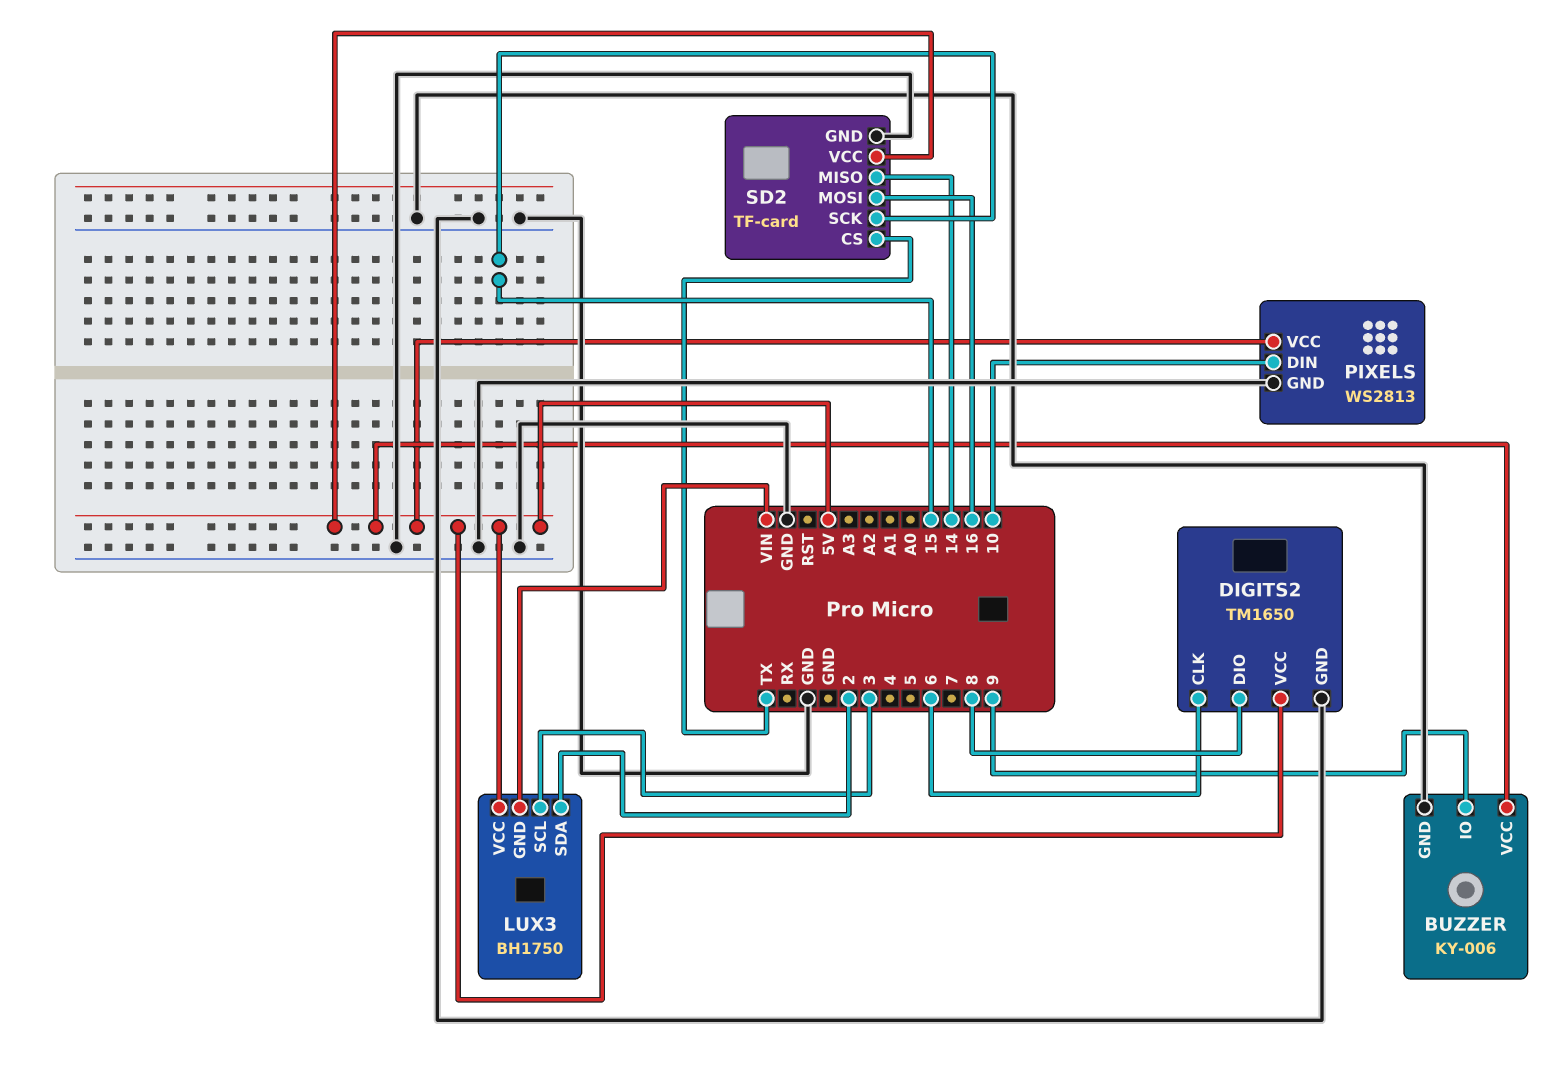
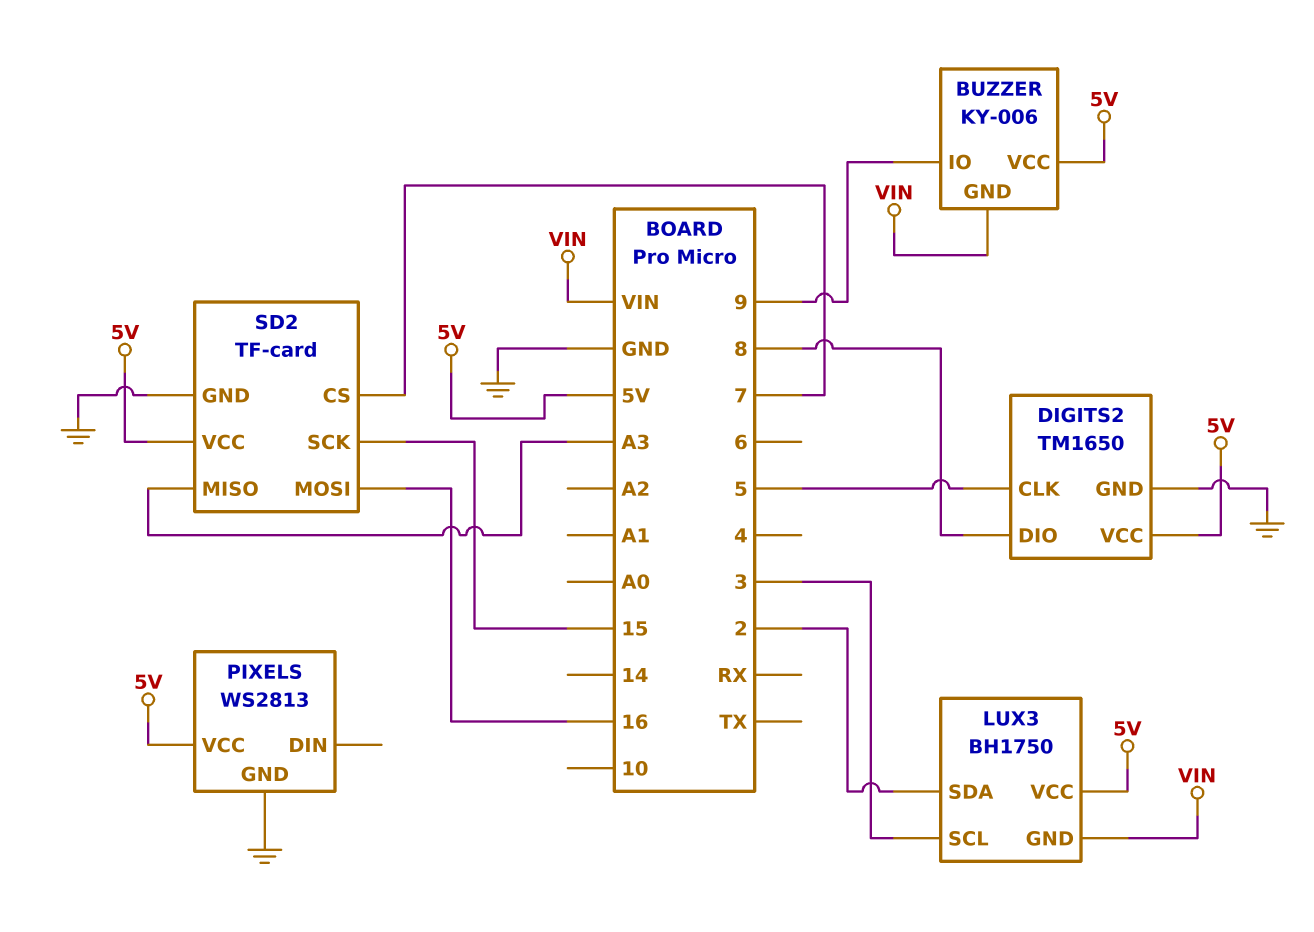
BUZZER pin GND: GND -> VIN
DIGITS2 pin CLK: 6 -> 5
PIXELS pin DIN: 10 -> none
SD2 pin CS: TX -> 7
SD2 pin MISO: 14 -> A3

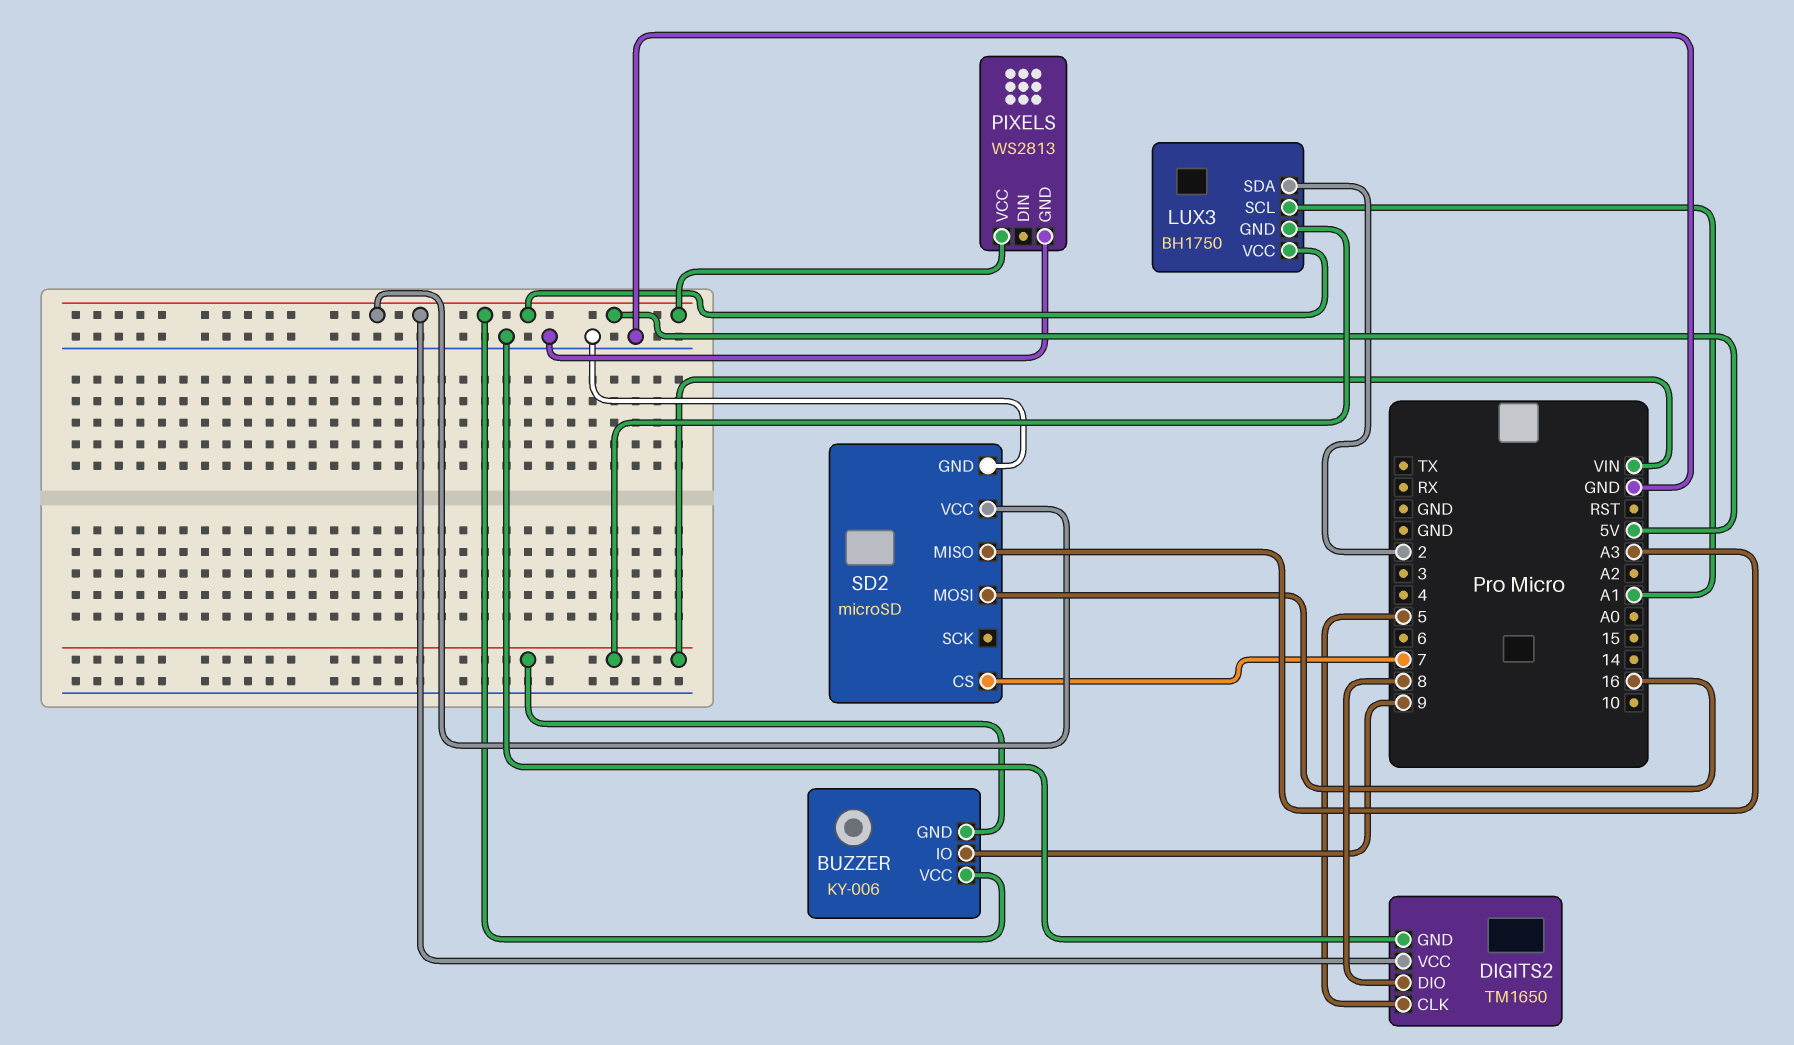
LUX3 pin SCL: 3 -> A1
SD2: TF-card -> microSD
SD2 pin SCK: 15 -> none

